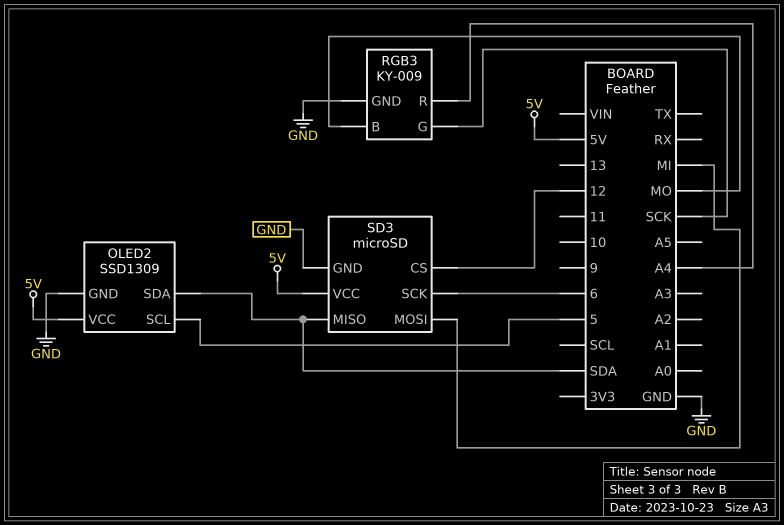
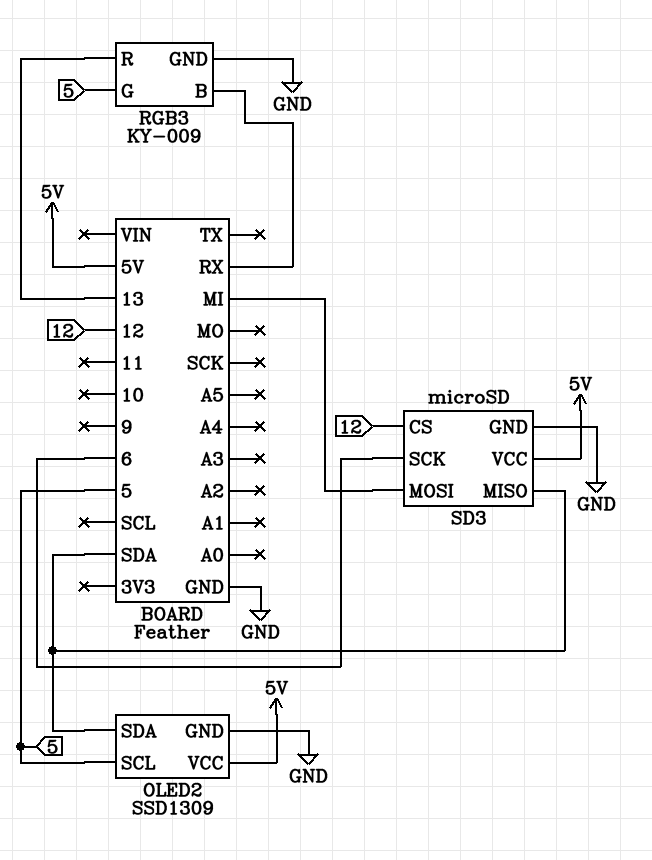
RGB3 pin B: MO -> RX
RGB3 pin G: SCK -> 5
RGB3 pin R: A4 -> 13

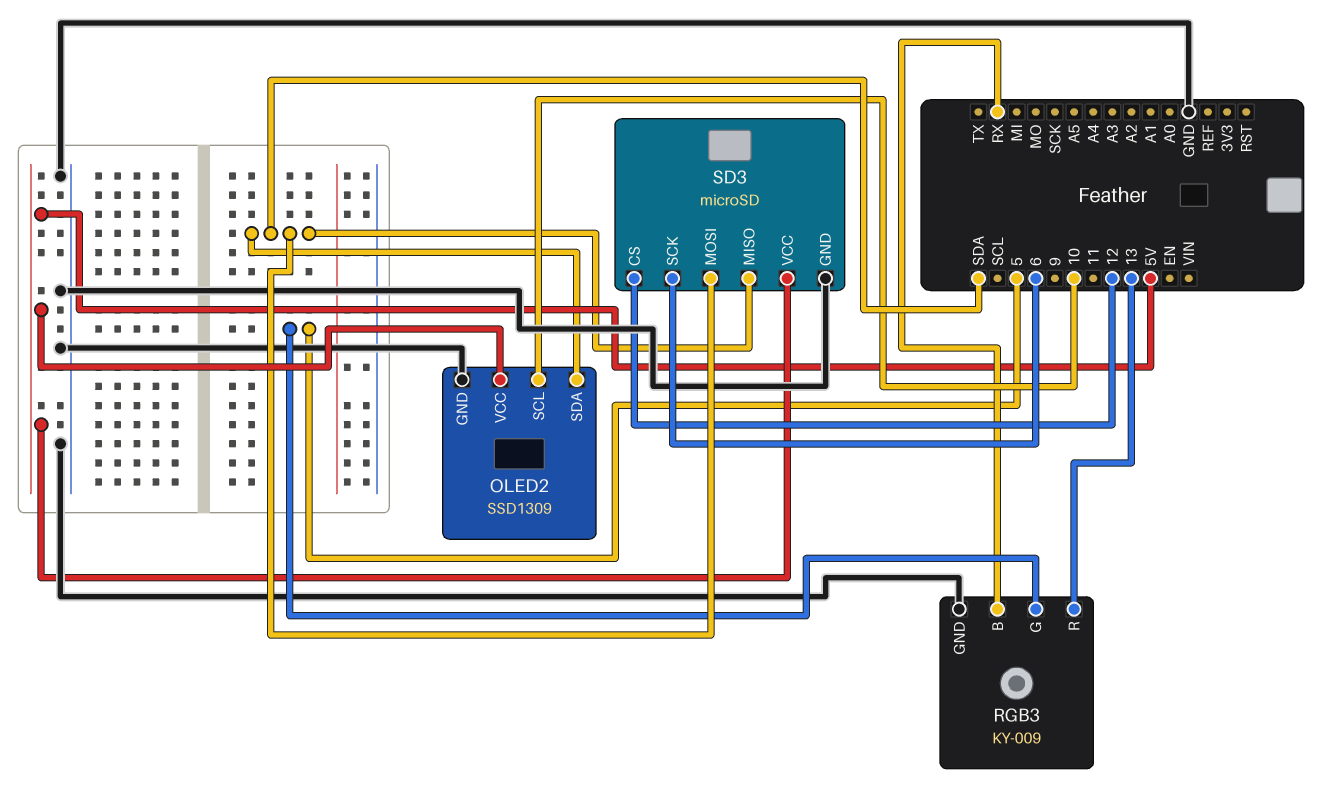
OLED2 pin SCL: 5 -> 10
SD3 pin MOSI: MI -> SDA

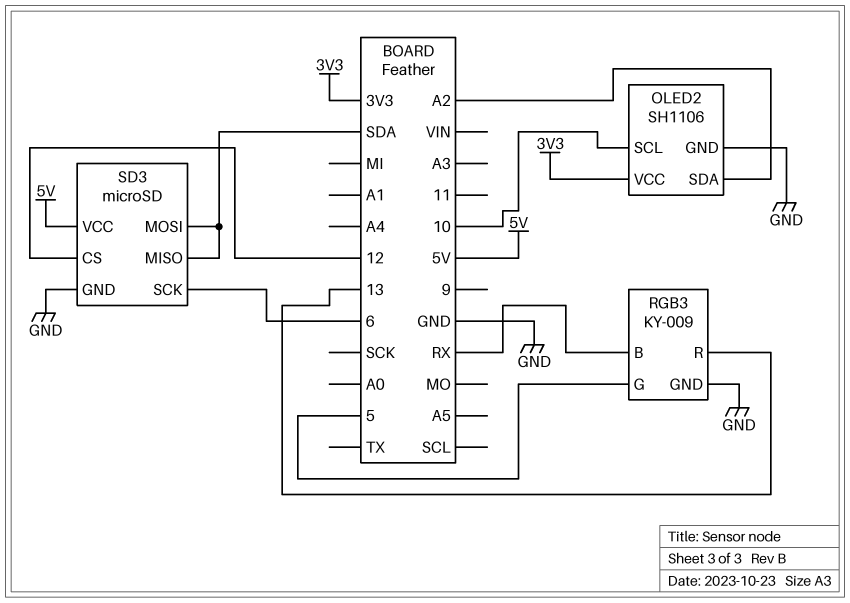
OLED2: SSD1309 -> SH1106
OLED2 pin SDA: SDA -> A2
OLED2 pin VCC: 5V -> 3V3

